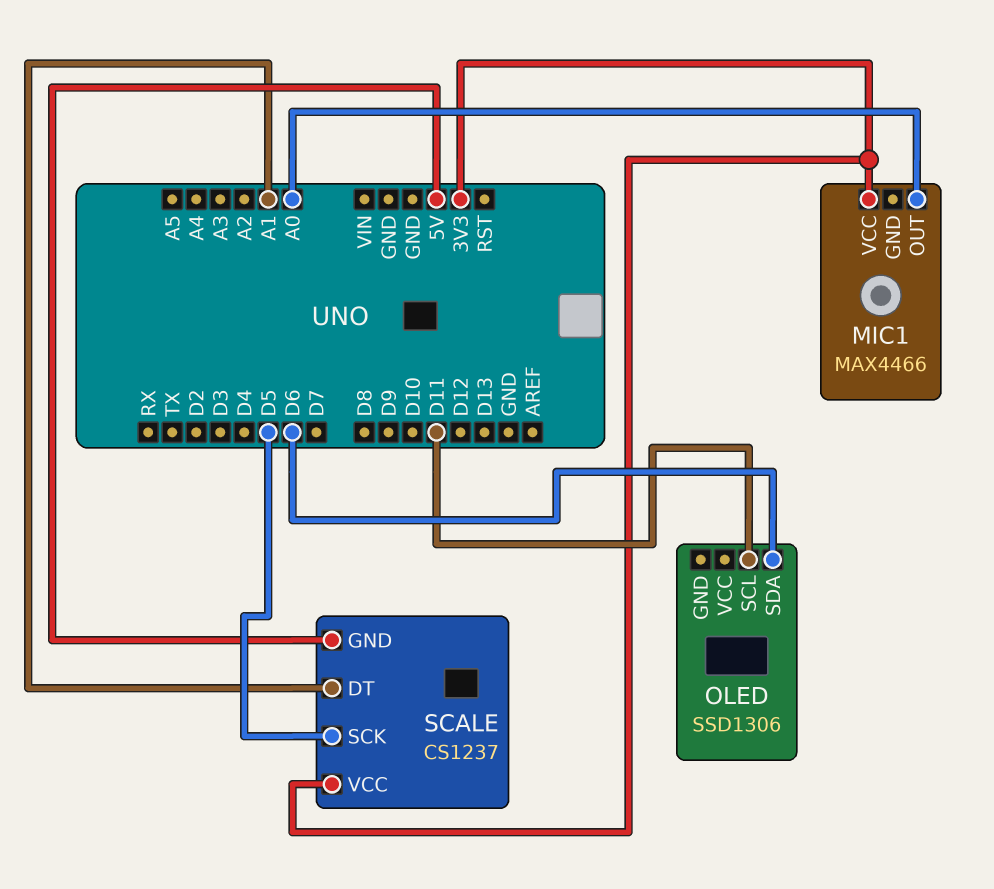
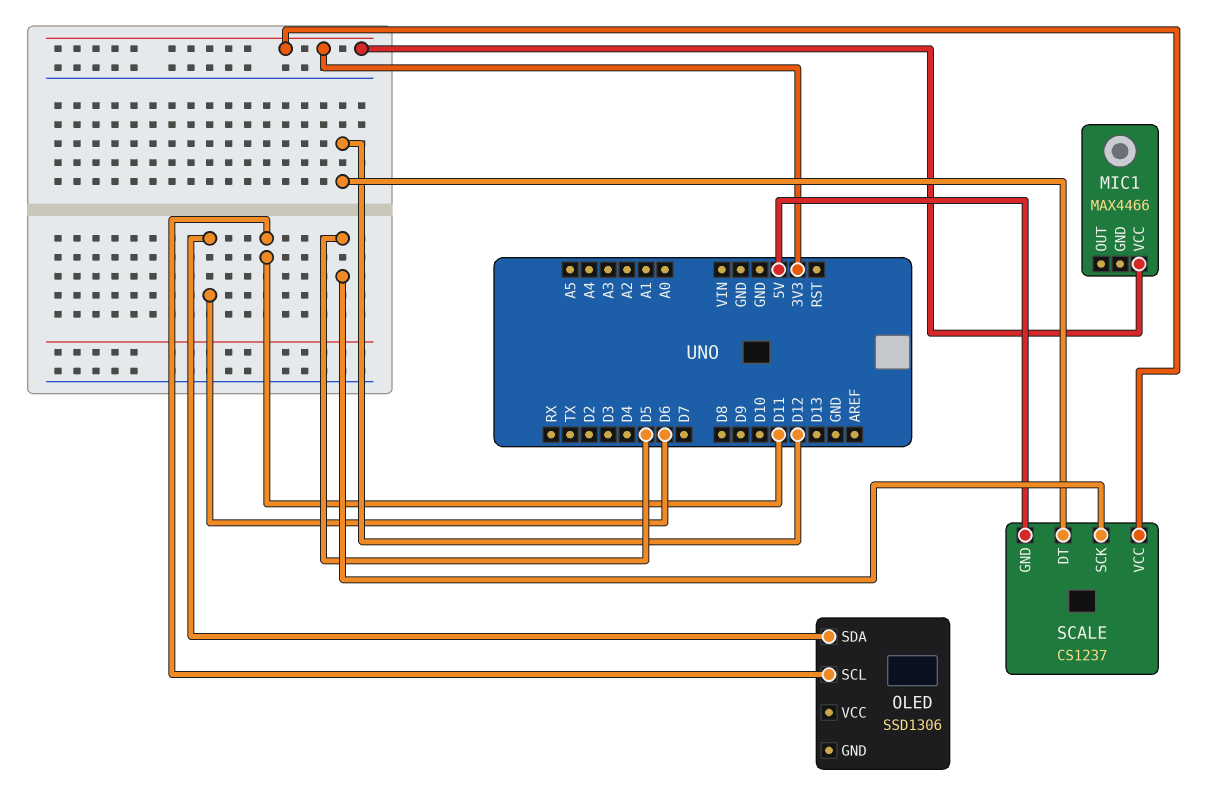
MIC1 pin OUT: A0 -> none
SCALE pin DT: A1 -> D12

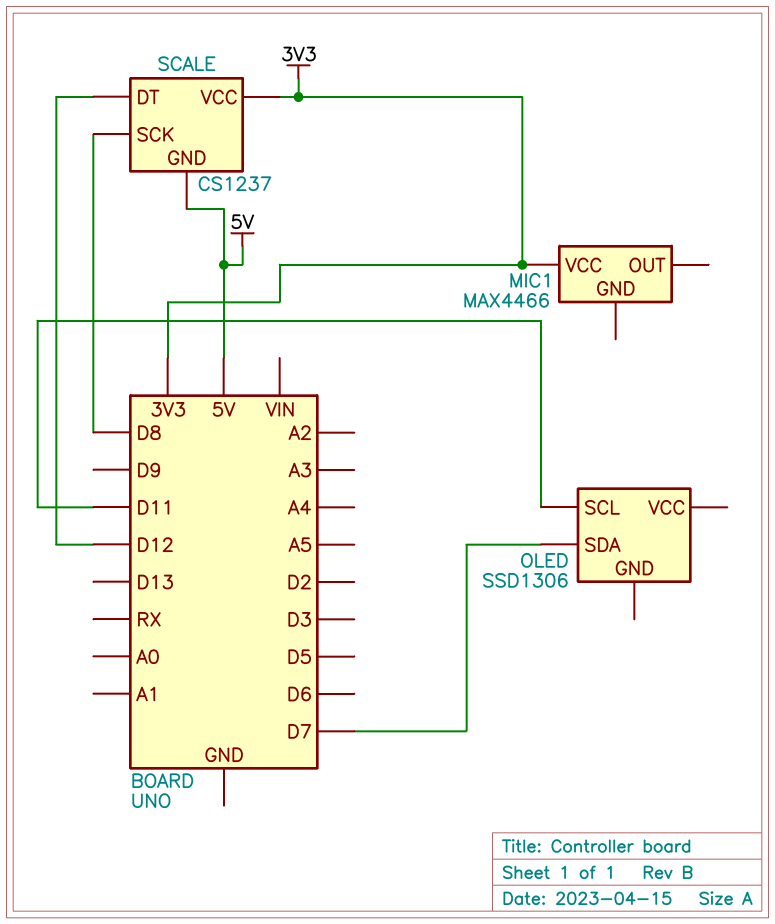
OLED pin SDA: D6 -> D7
SCALE pin SCK: D5 -> D8

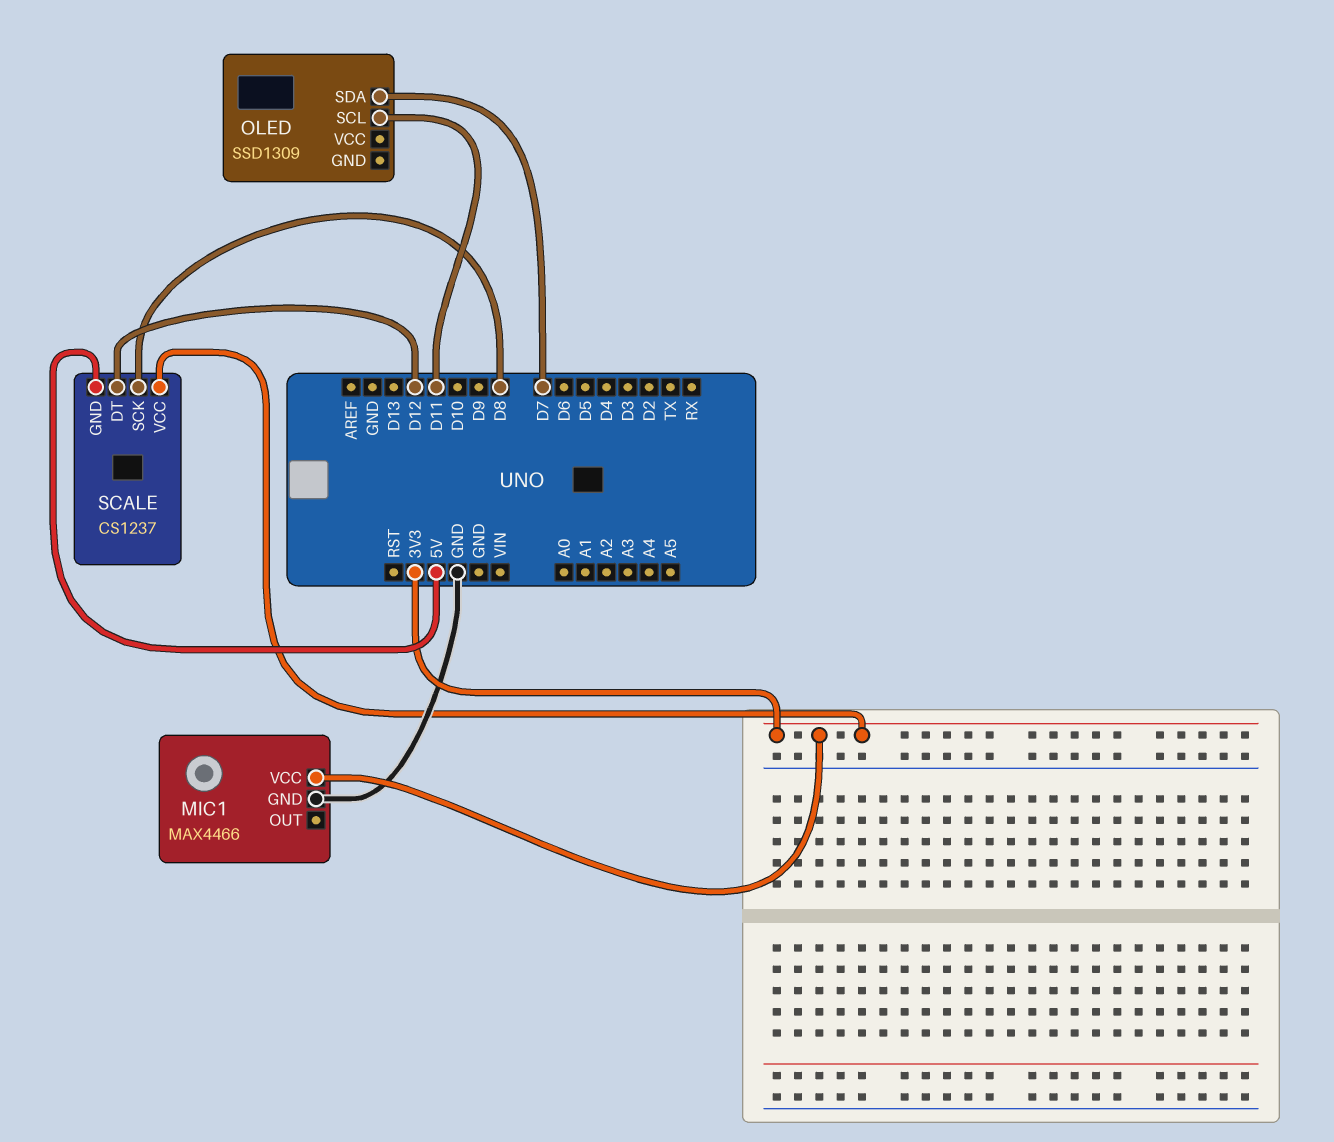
MIC1 pin GND: none -> GND
OLED: SSD1306 -> SSD1309

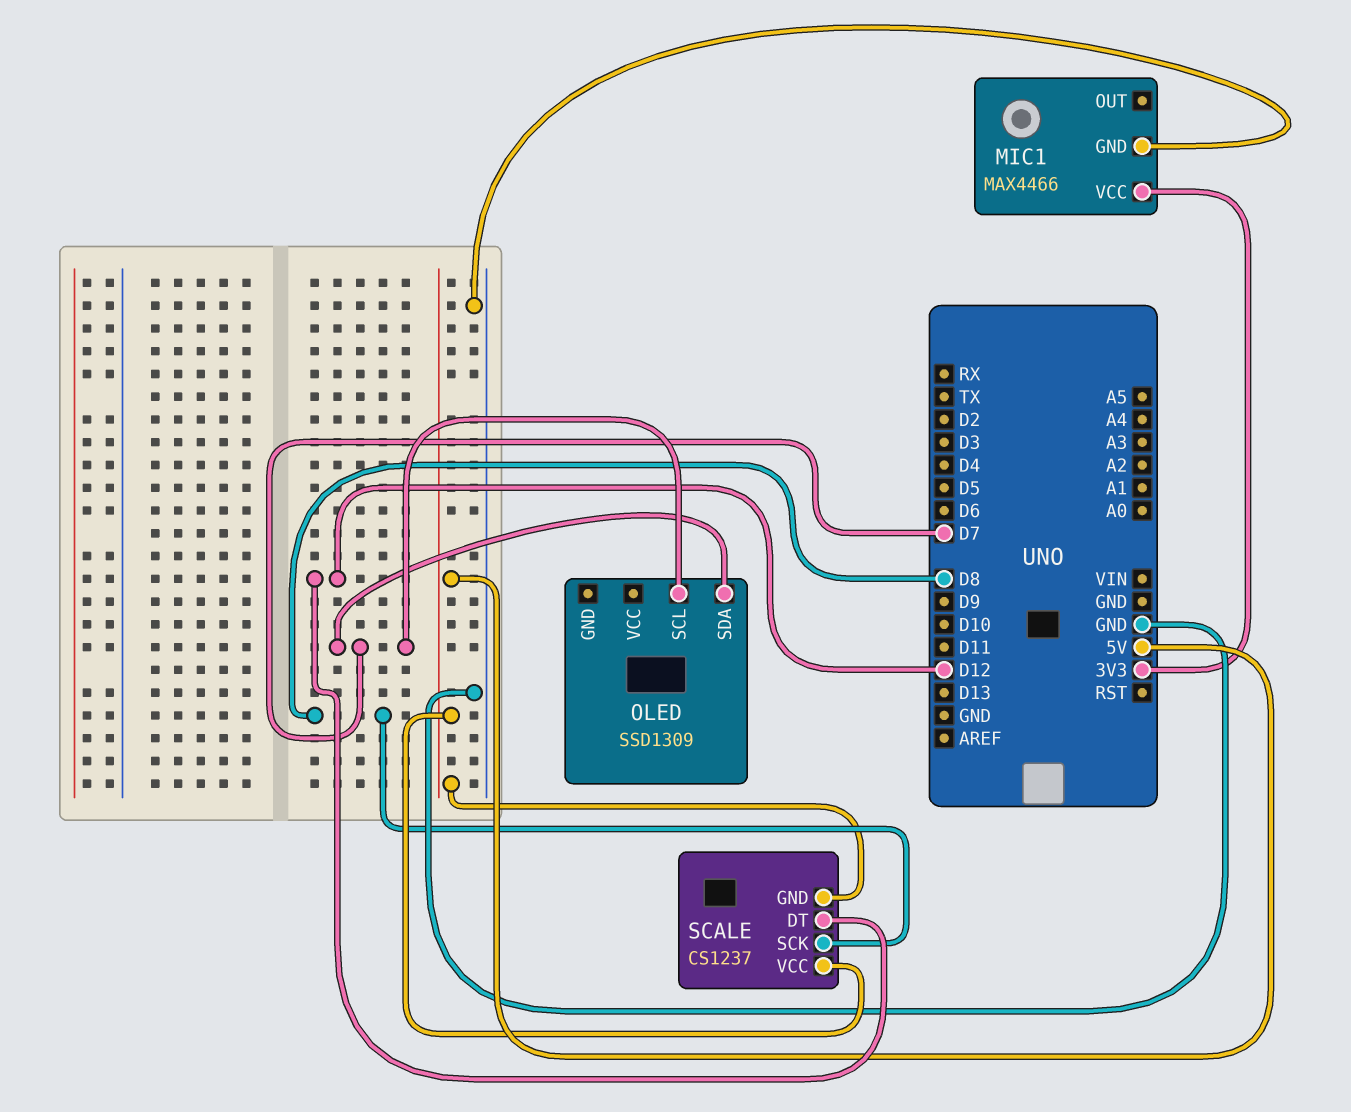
OLED pin SCL: D11 -> D7
SCALE pin VCC: 3V3 -> 5V

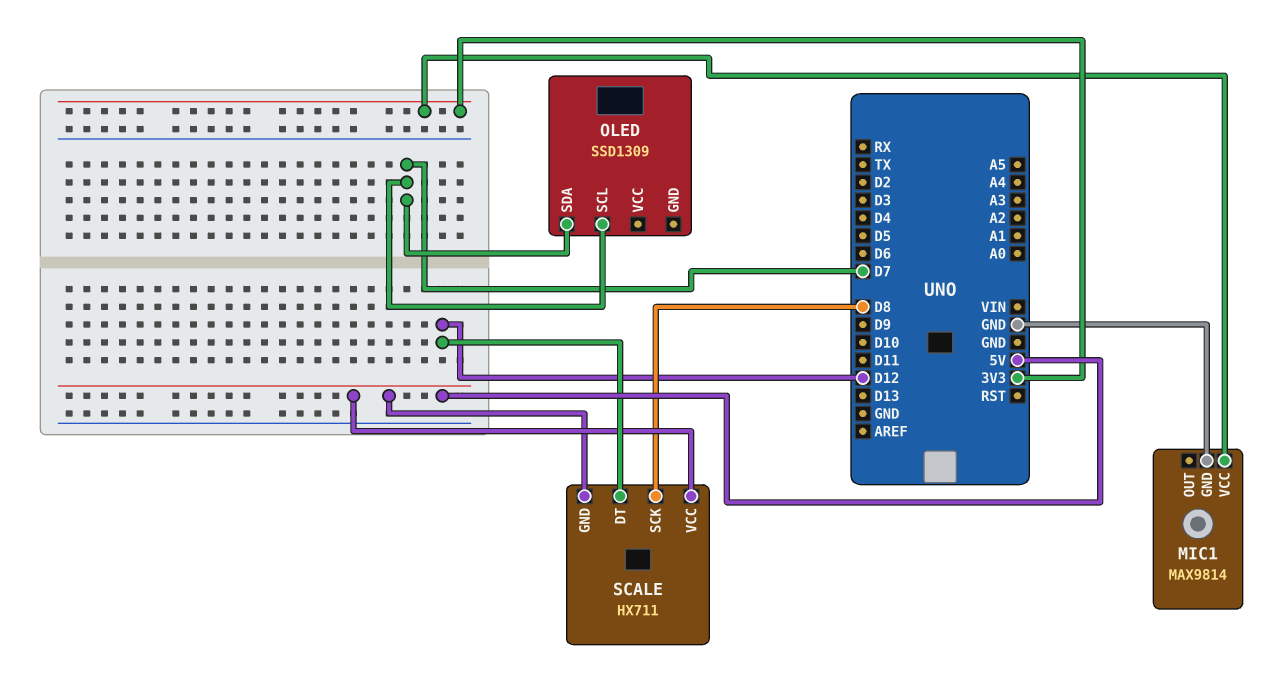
MIC1: MAX4466 -> MAX9814
SCALE: CS1237 -> HX711

